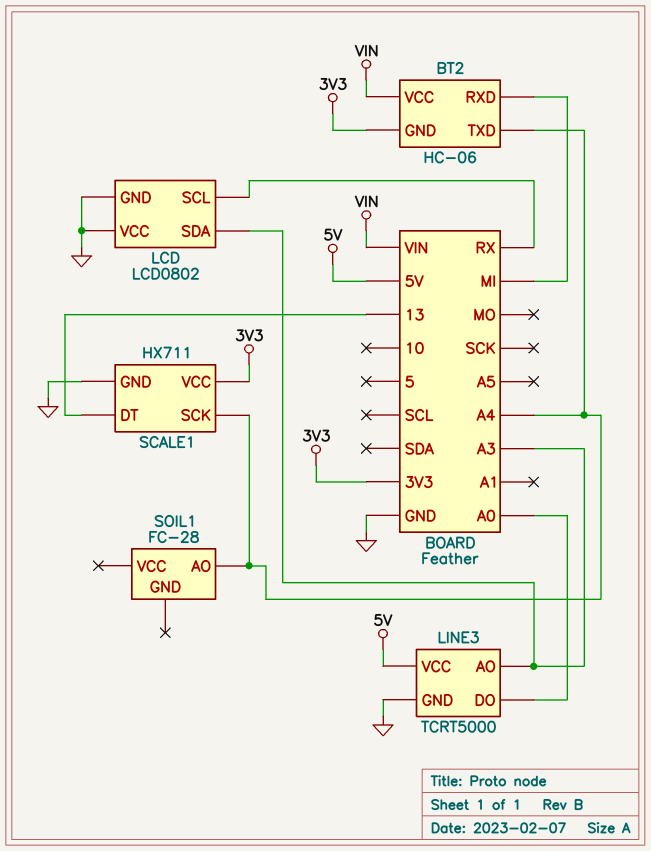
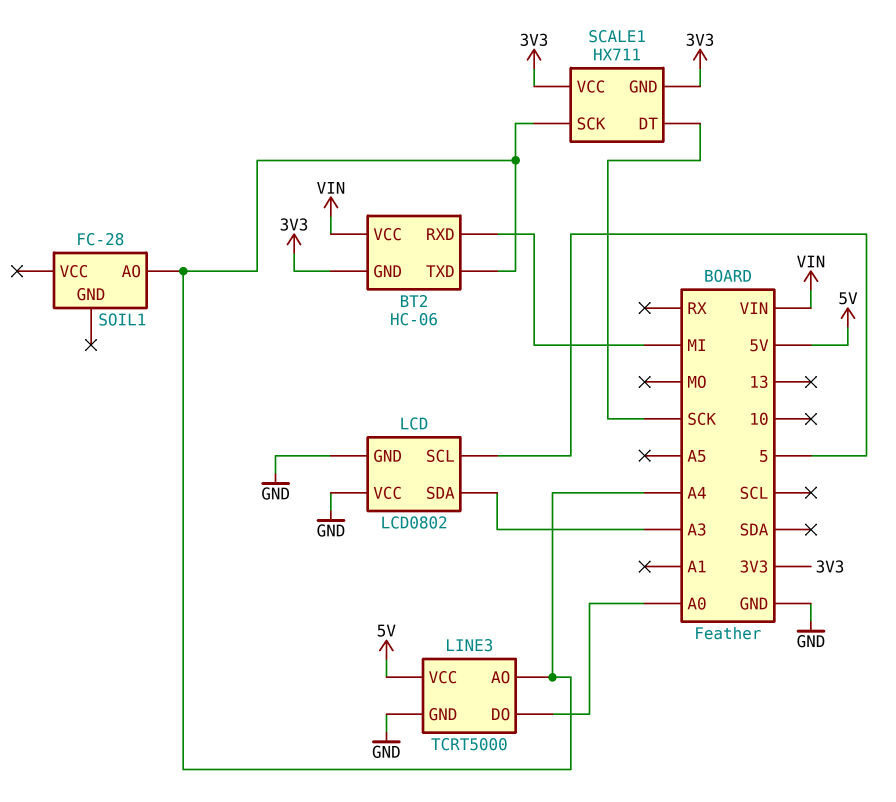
LCD pin SCL: RX -> 5
LINE3 pin AO: A3 -> A4
SCALE1 pin DT: 13 -> SCK
SCALE1 pin GND: GND -> 3V3

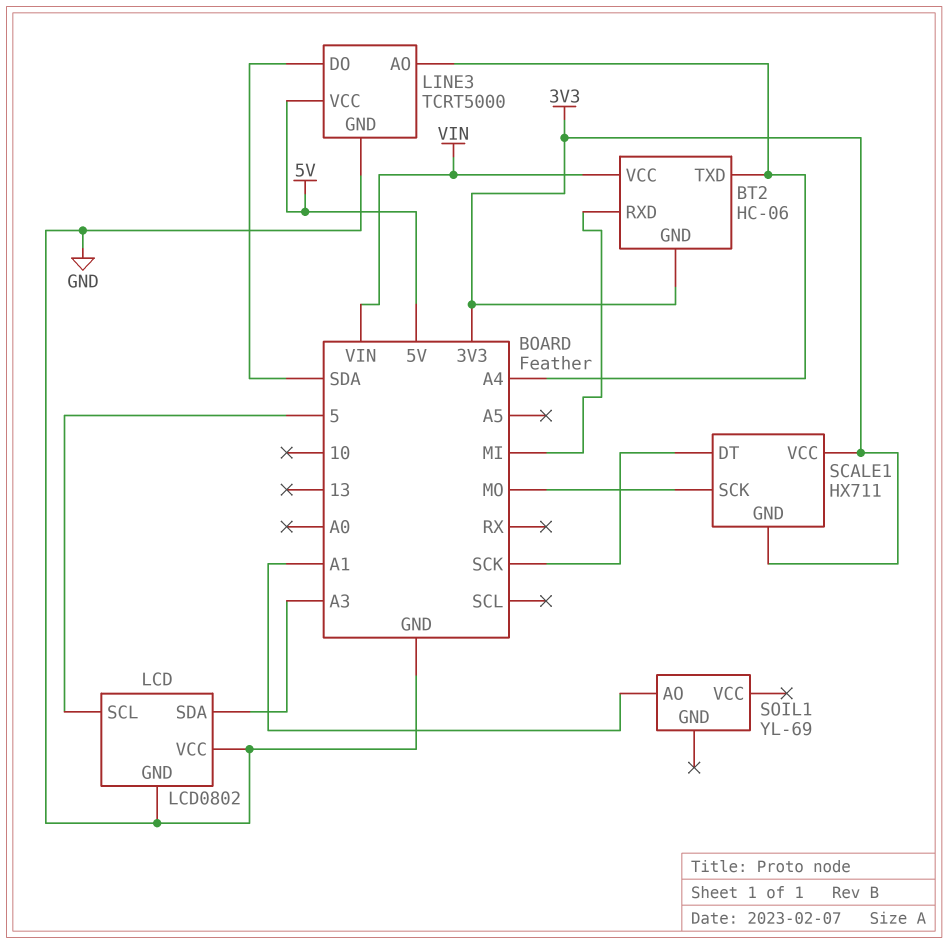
LINE3 pin DO: A0 -> SDA
SCALE1 pin SCK: A4 -> MO
SOIL1: FC-28 -> YL-69
SOIL1 pin AO: A4 -> A1

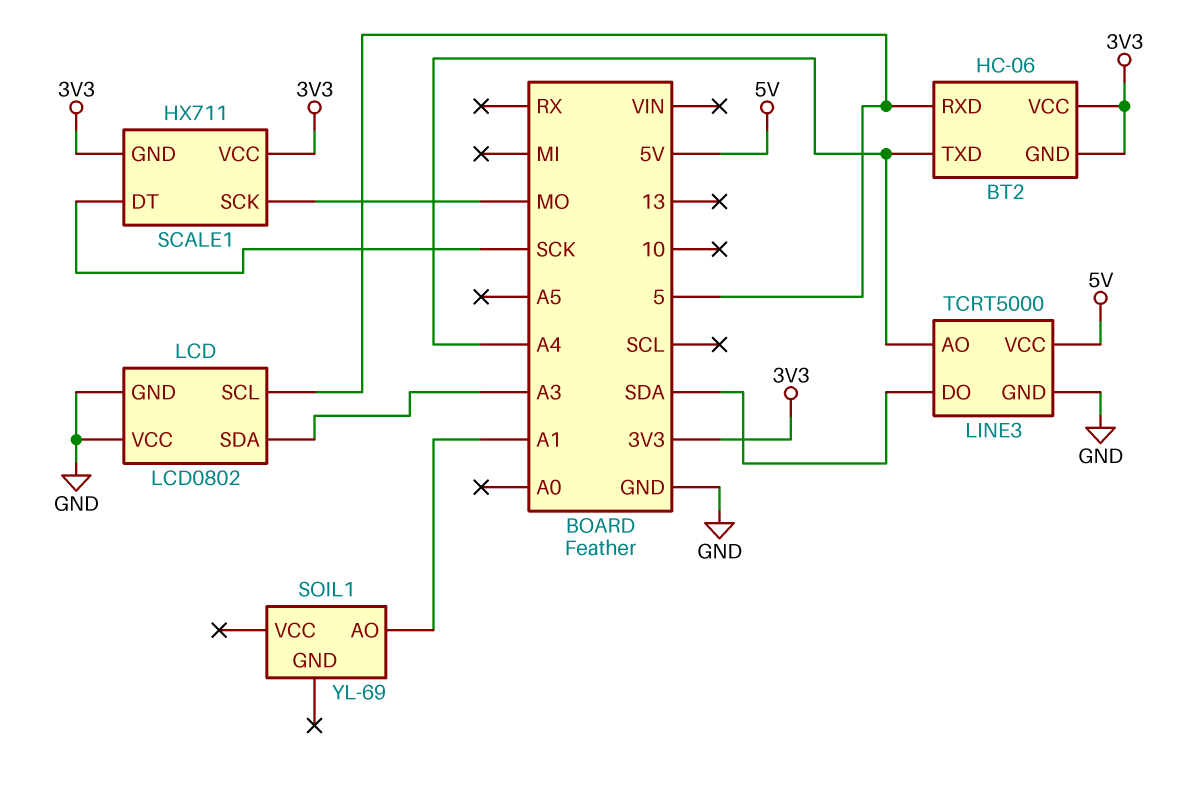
BT2 pin RXD: MI -> 5
BT2 pin VCC: VIN -> 3V3

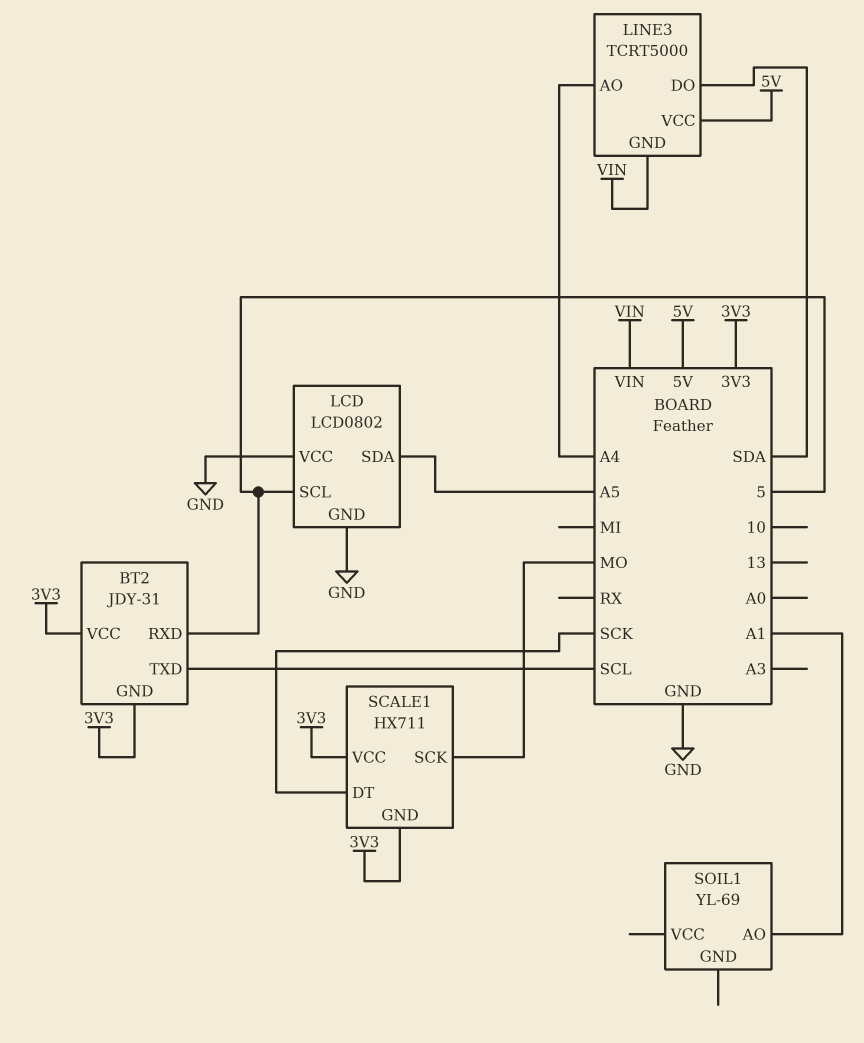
BT2: HC-06 -> JDY-31
BT2 pin TXD: A4 -> SCL
LCD pin SDA: A3 -> A5
LINE3 pin GND: GND -> VIN

